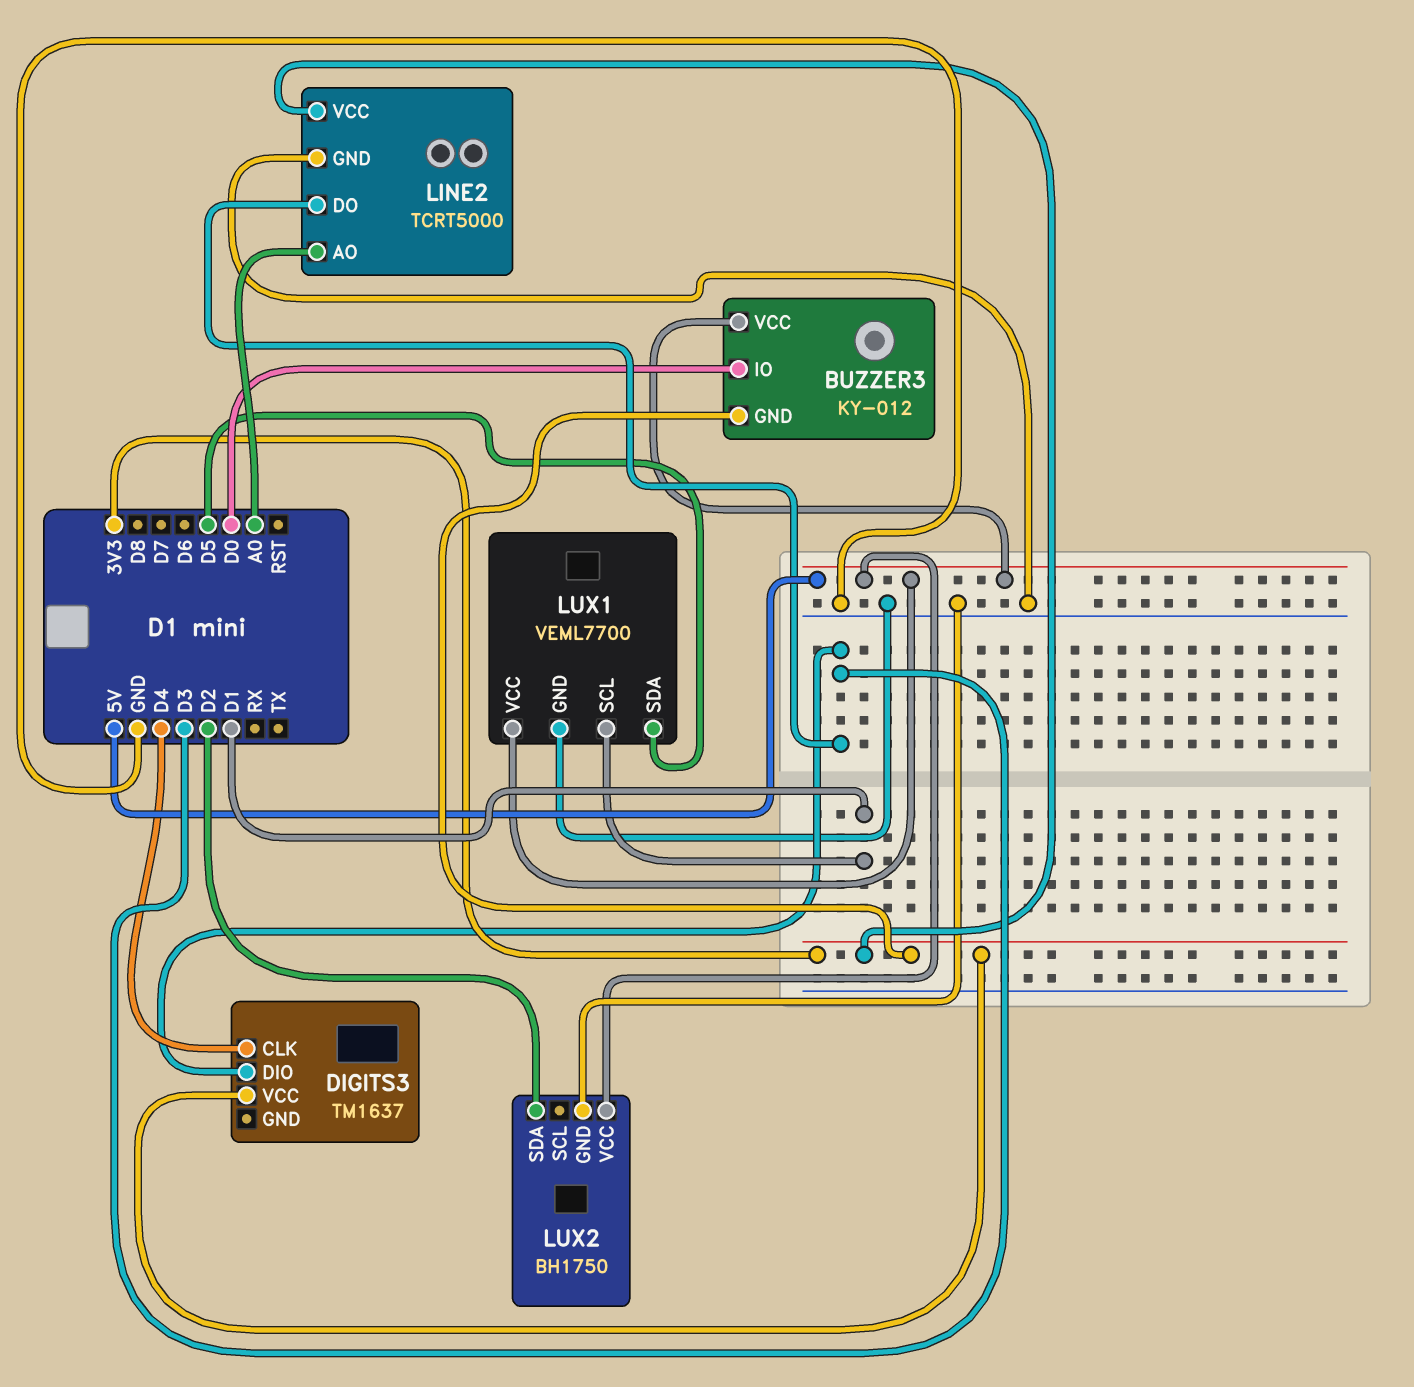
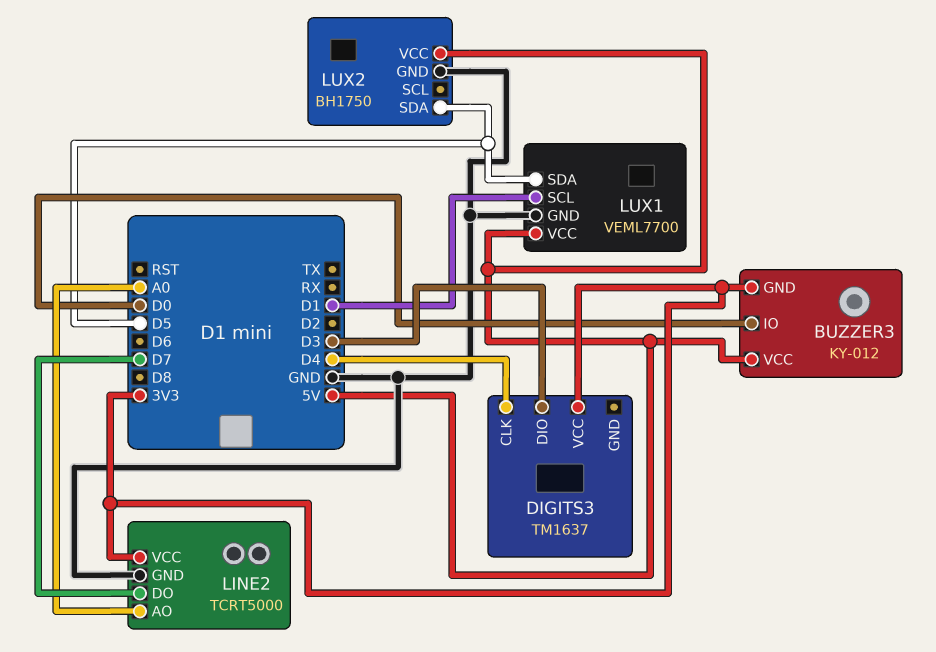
LINE2 pin DO: D3 -> D7
LUX2 pin SDA: D2 -> D5

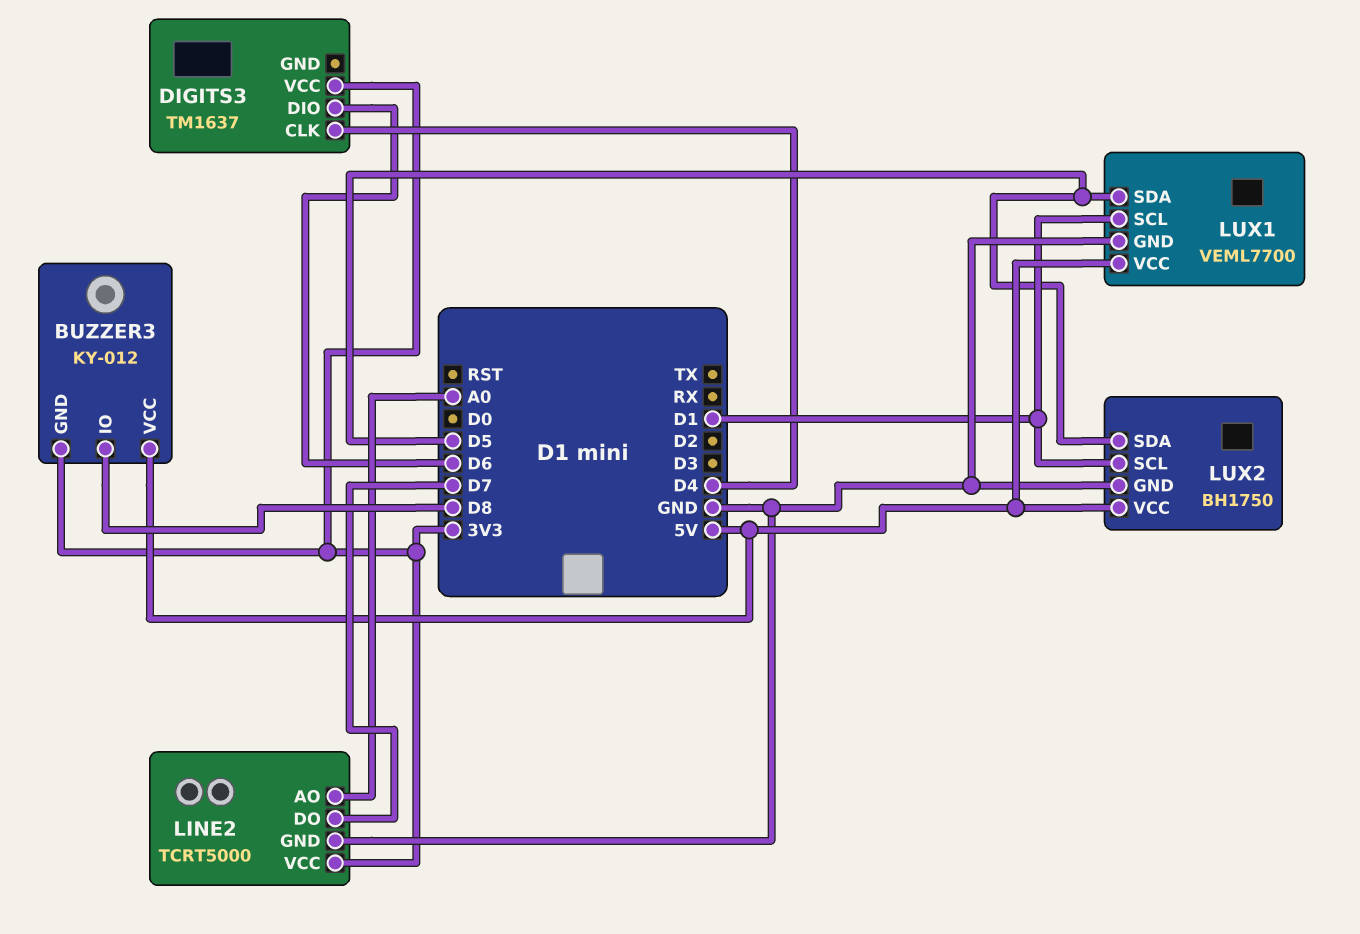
BUZZER3 pin IO: D0 -> D8
DIGITS3 pin DIO: D3 -> D6
LUX2 pin SCL: none -> D1

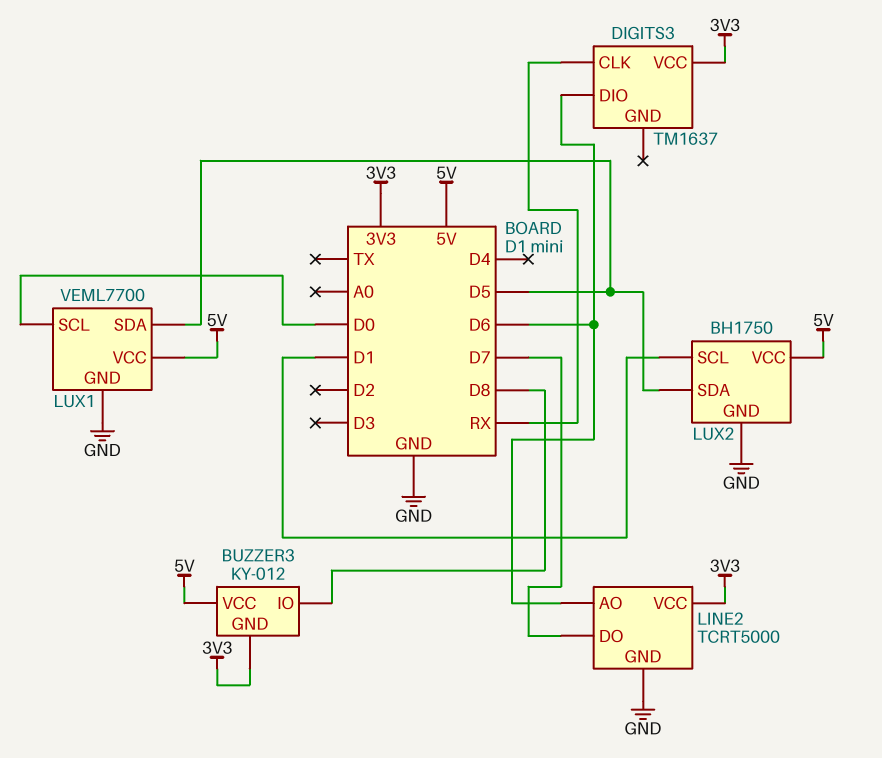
DIGITS3 pin CLK: D4 -> RX
LINE2 pin AO: A0 -> D6
LUX1 pin SCL: D1 -> D0

